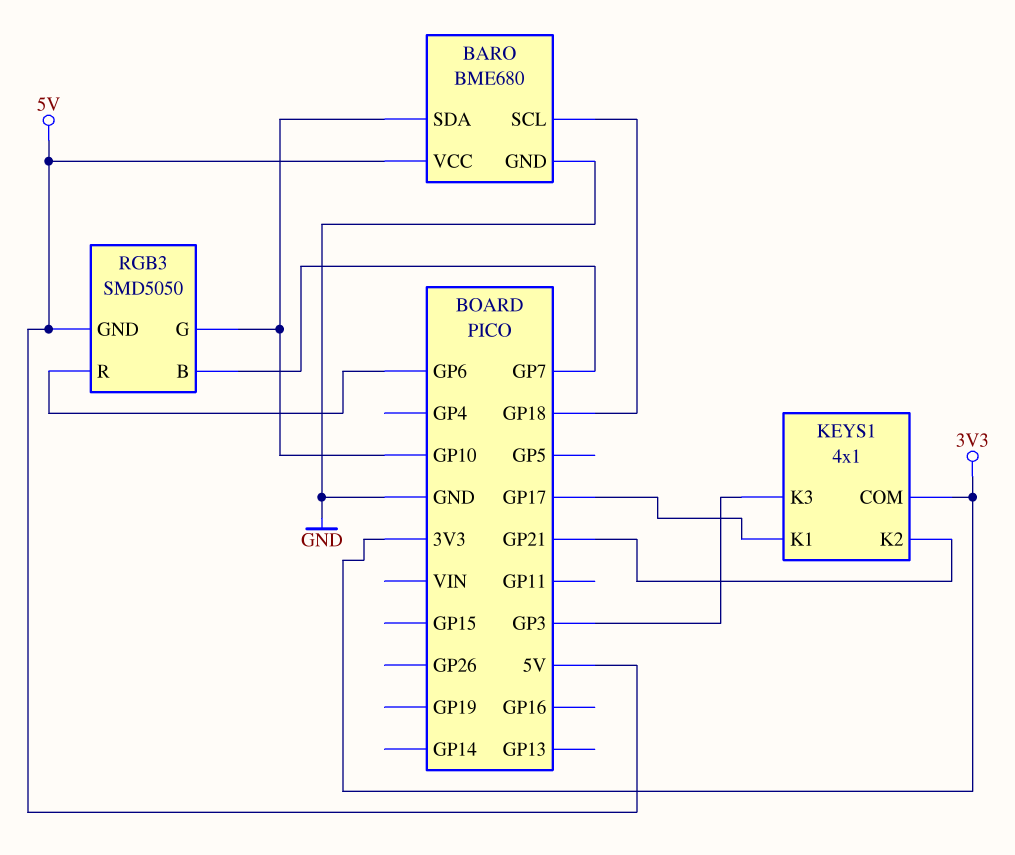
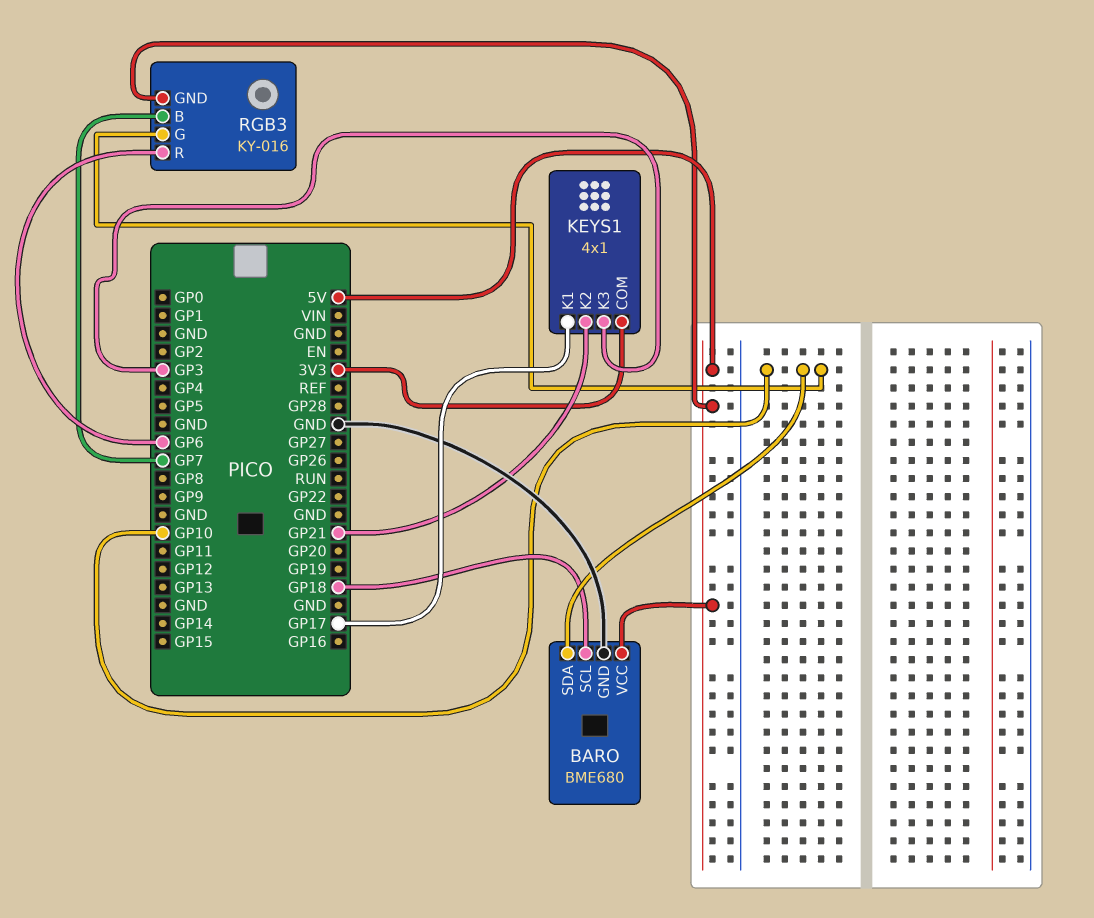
RGB3: SMD5050 -> KY-016

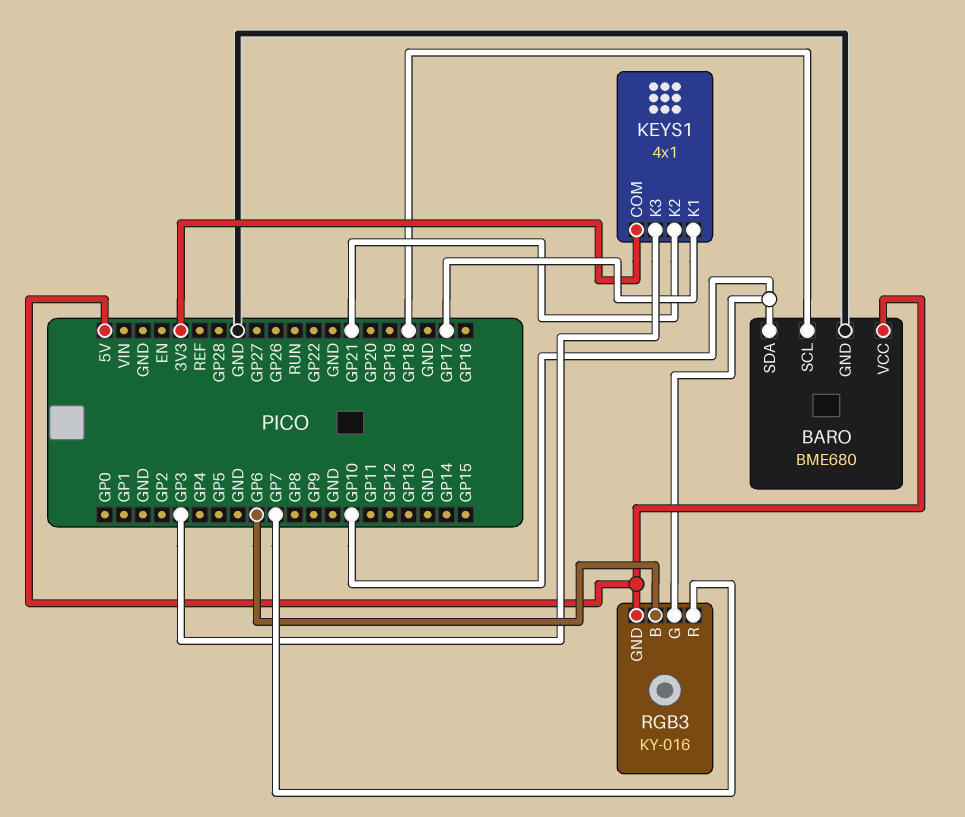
RGB3 pin B: GP7 -> GP6
RGB3 pin R: GP6 -> GP7

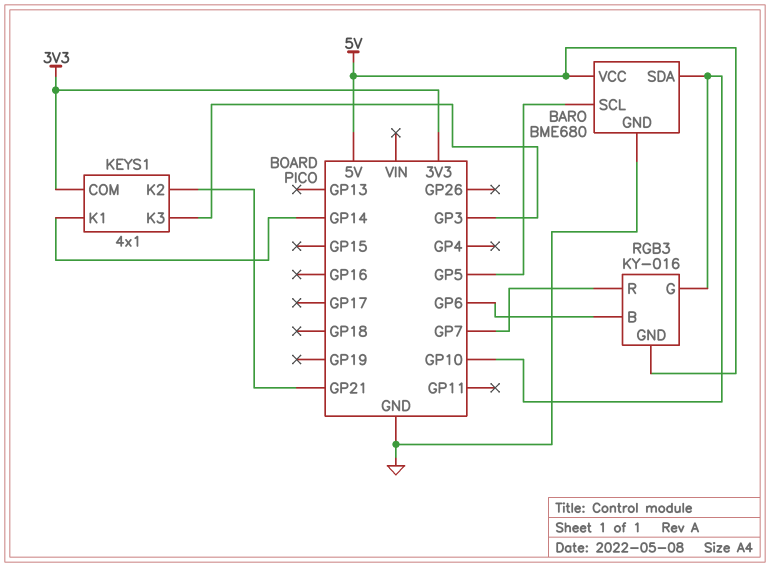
BARO pin SCL: GP18 -> GP5
KEYS1 pin K1: GP17 -> GP14

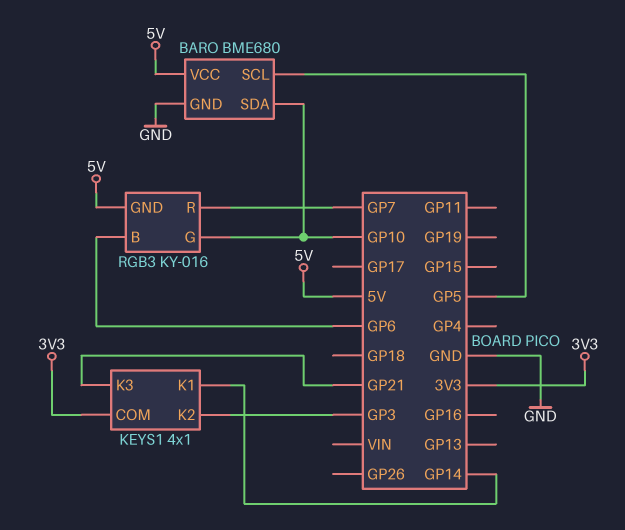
KEYS1 pin K2: GP21 -> GP3
KEYS1 pin K3: GP3 -> GP21

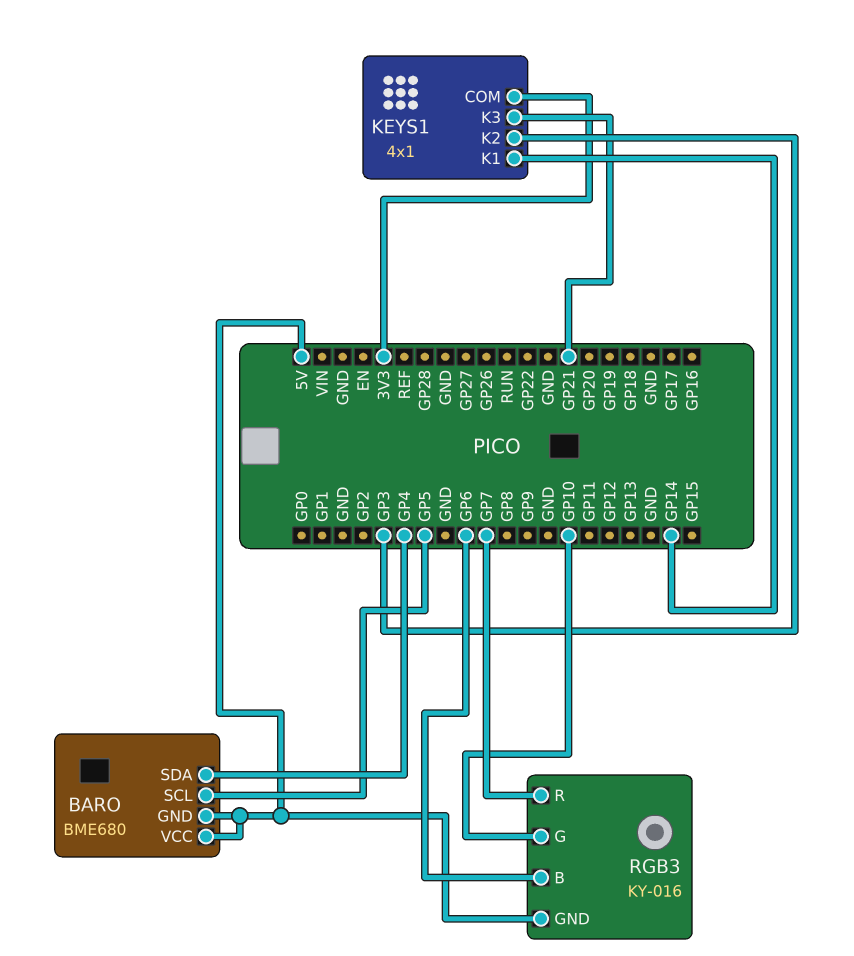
BARO pin GND: GND -> 5V
BARO pin SDA: GP10 -> GP4

